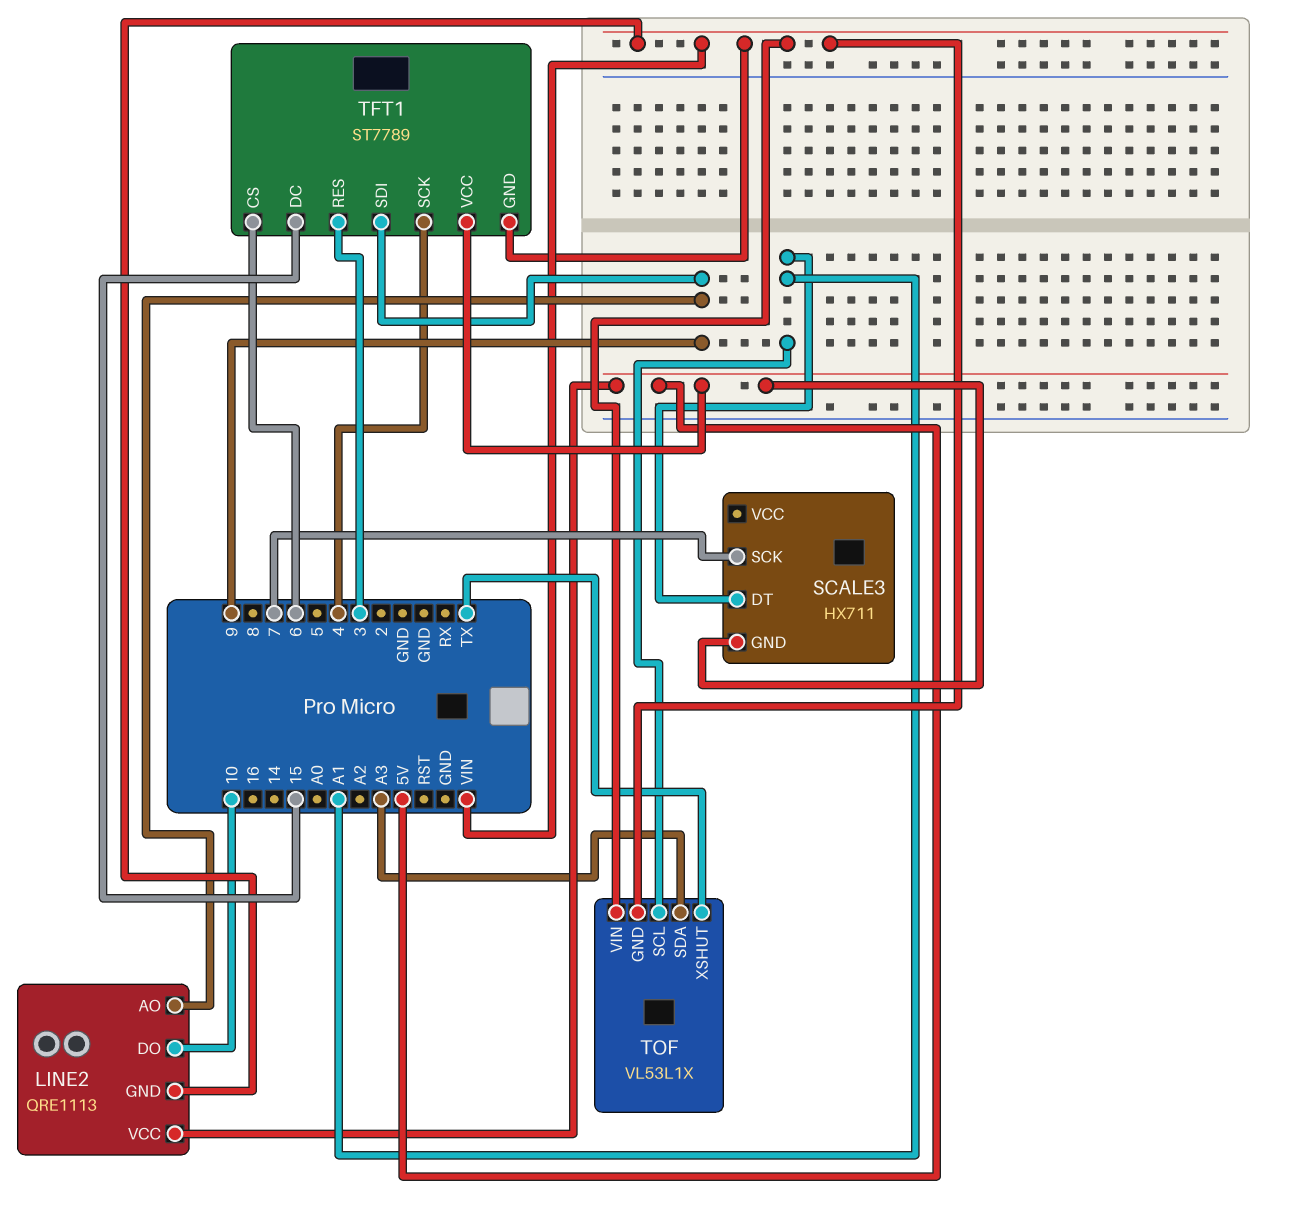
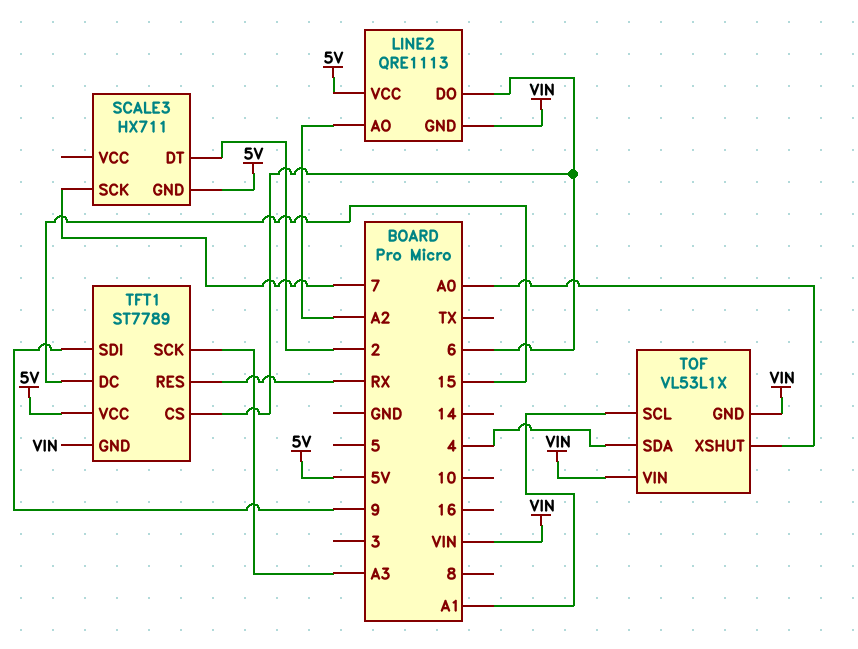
LINE2 pin AO: 9 -> A2
LINE2 pin DO: 10 -> 6
SCALE3 pin DT: A1 -> 2
TFT1 pin RES: 3 -> RX
TFT1 pin SCK: 4 -> A3
TOF pin SDA: A3 -> 4
TOF pin XSHUT: TX -> A0

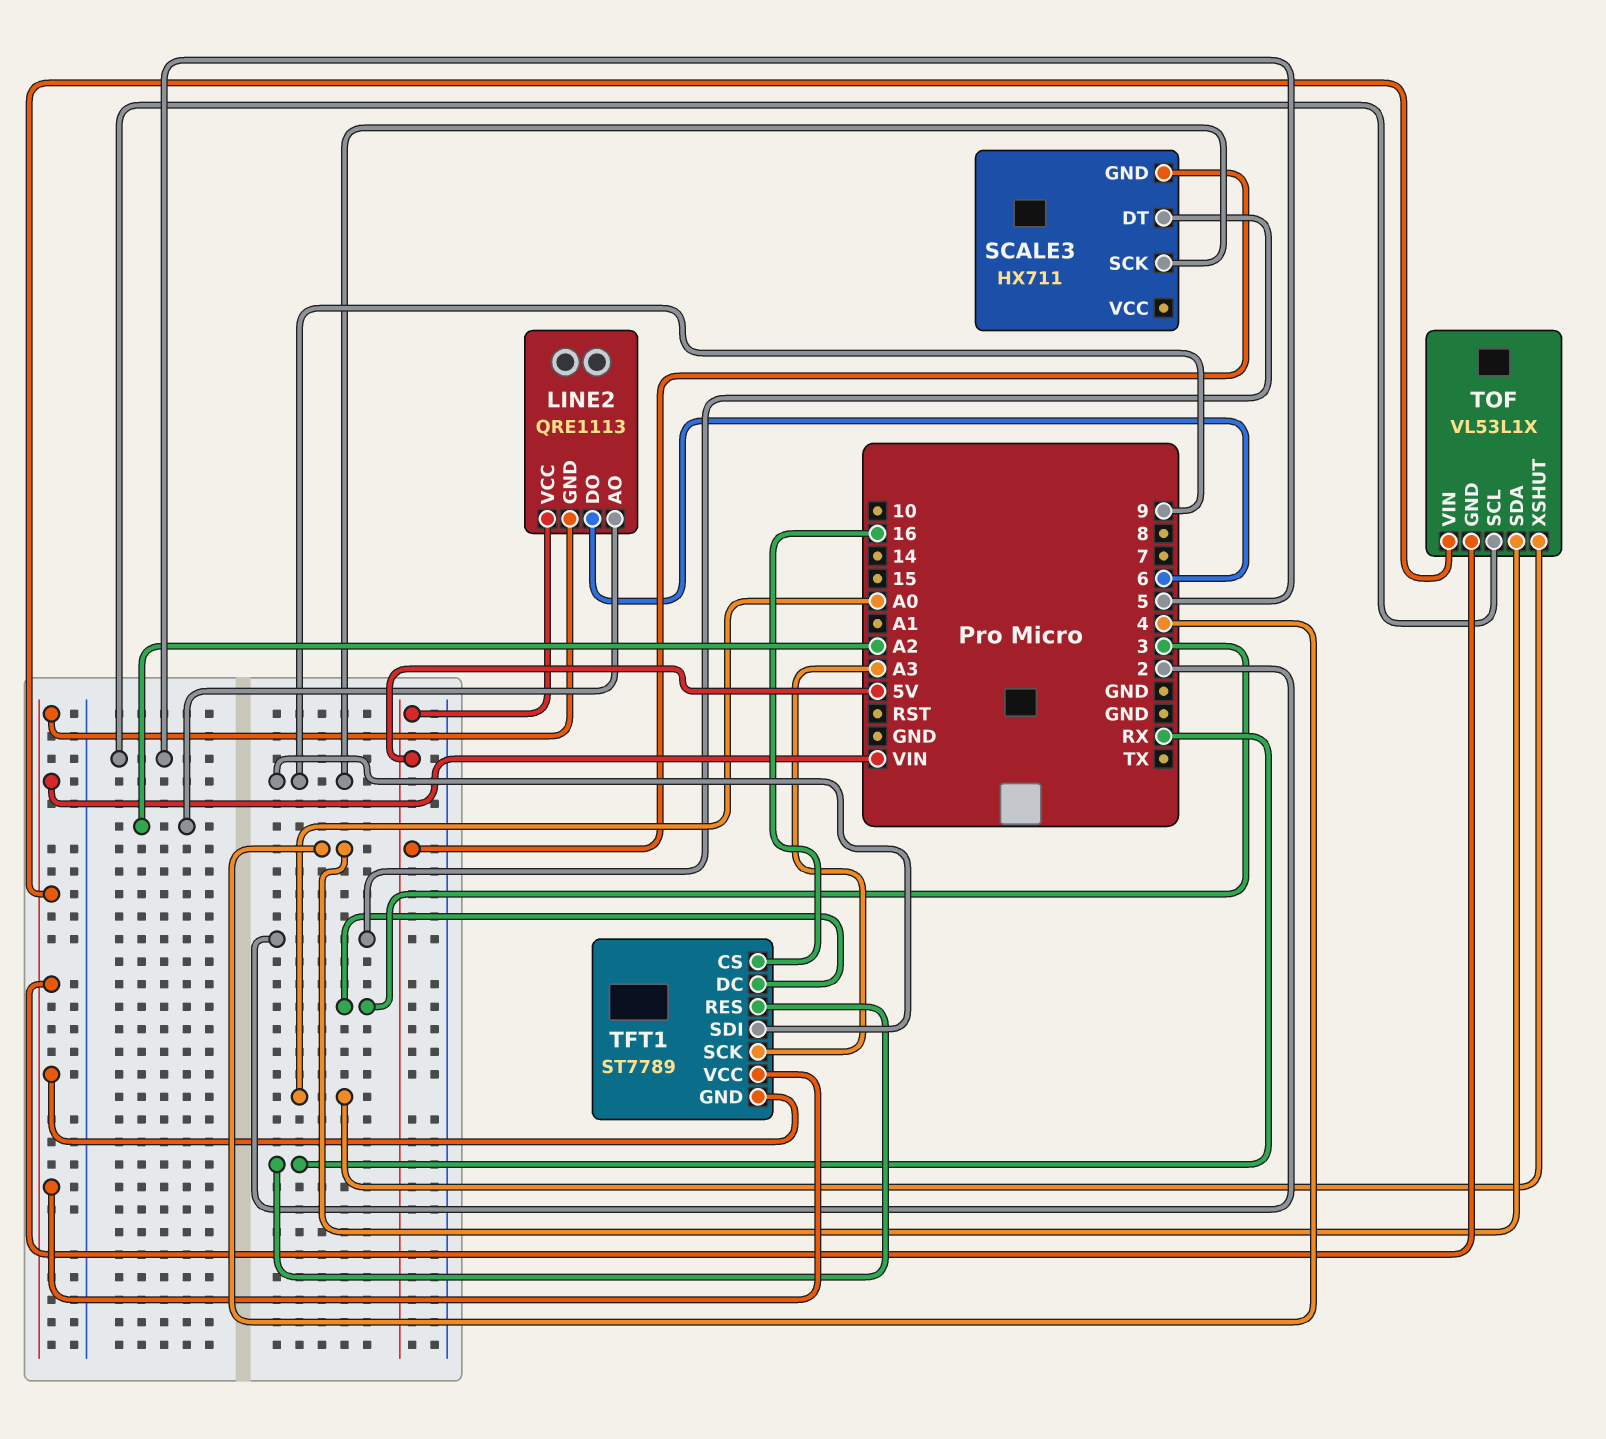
SCALE3 pin SCK: 7 -> 9
TFT1 pin CS: 6 -> 16
TFT1 pin DC: 15 -> 3
TFT1 pin VCC: 5V -> VIN
TOF pin SCL: A1 -> 5

